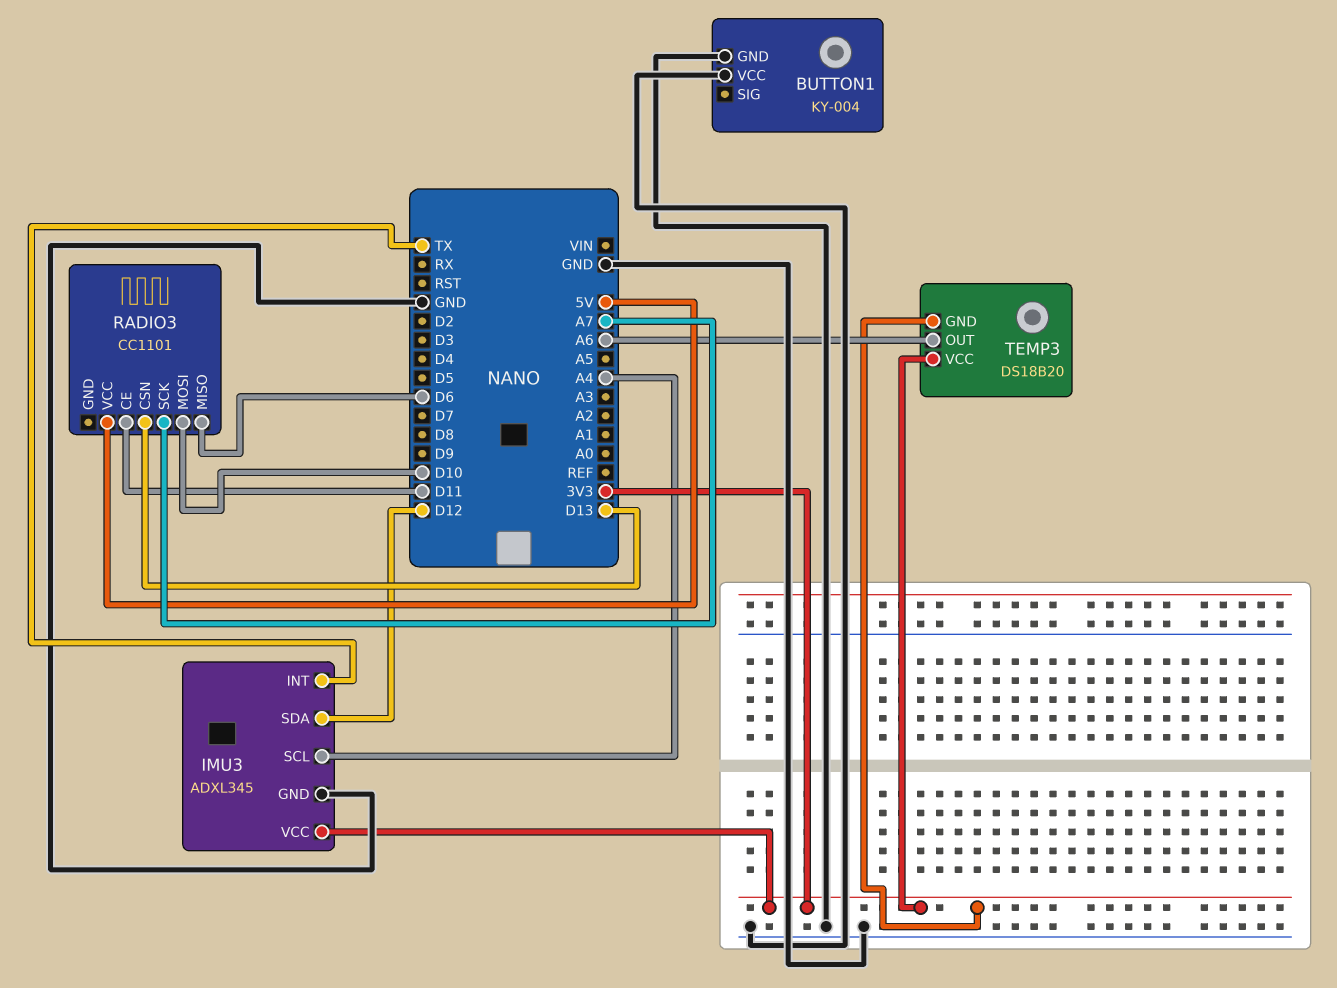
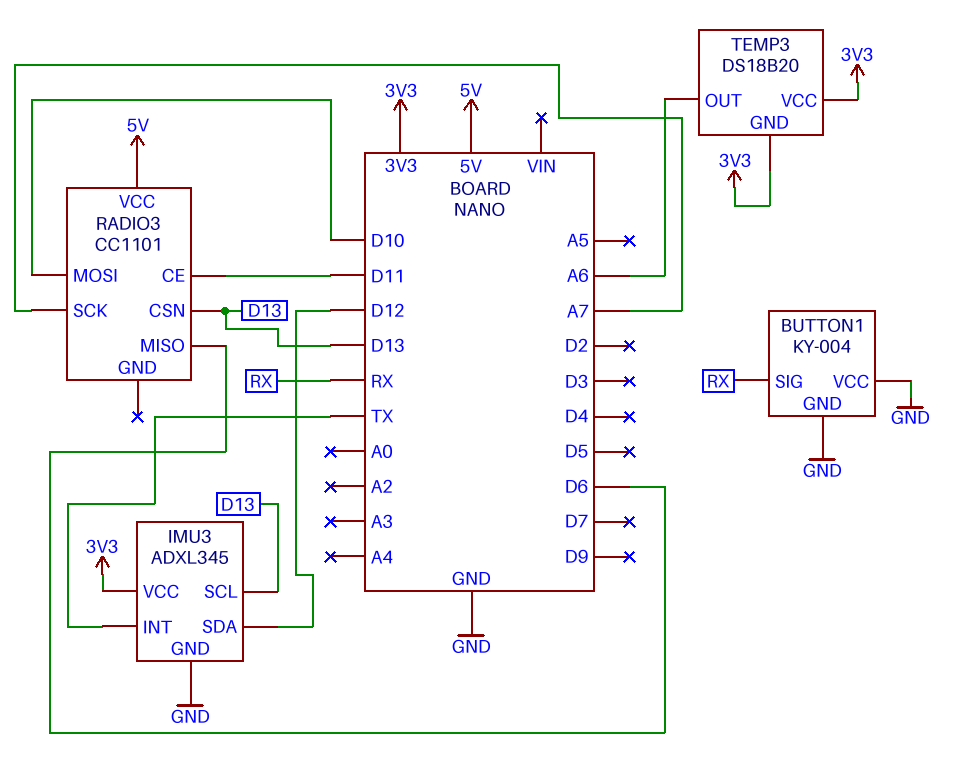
BUTTON1 pin SIG: none -> RX
IMU3 pin SCL: A4 -> D13

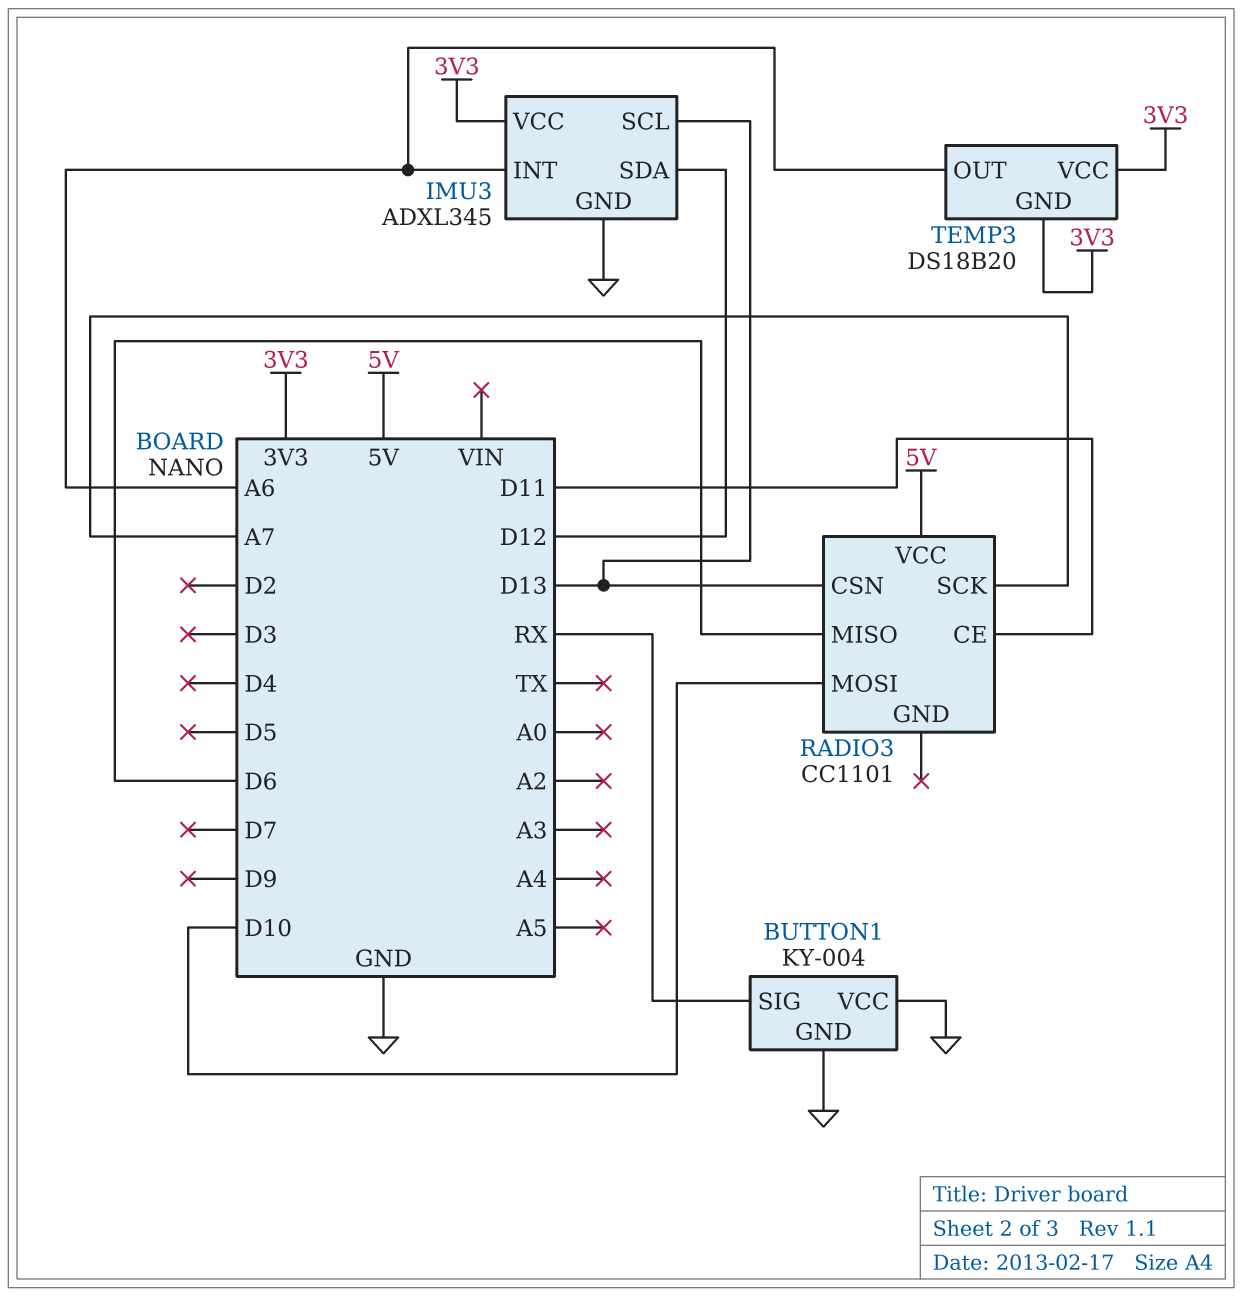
IMU3 pin INT: TX -> A6

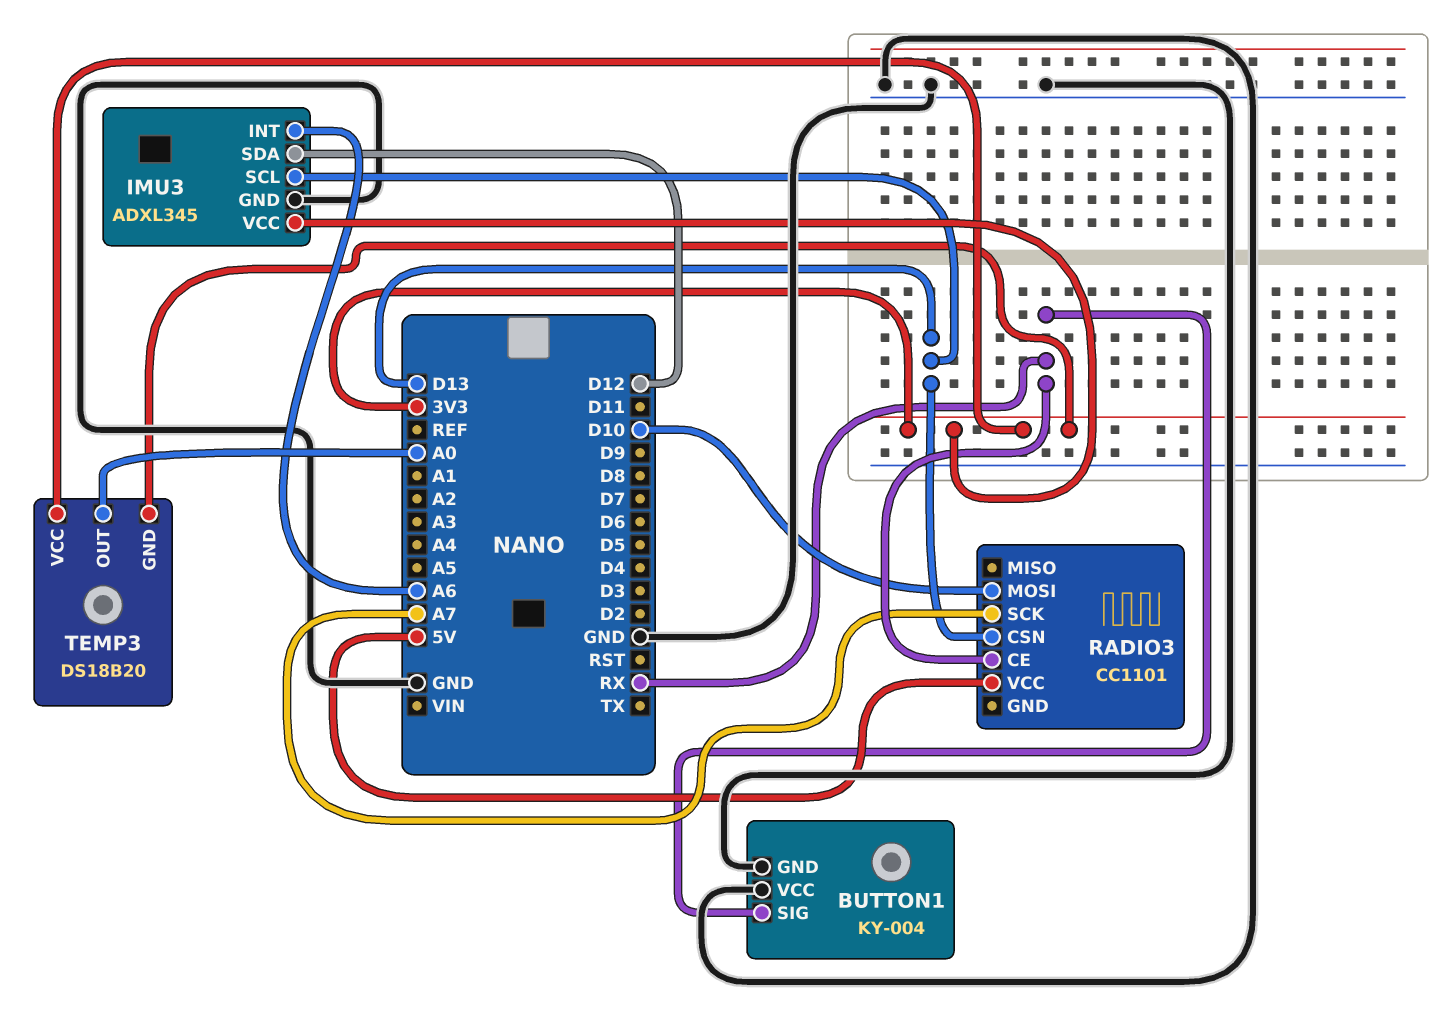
RADIO3 pin CE: D11 -> RX
RADIO3 pin MISO: D6 -> none
TEMP3 pin OUT: A6 -> A0

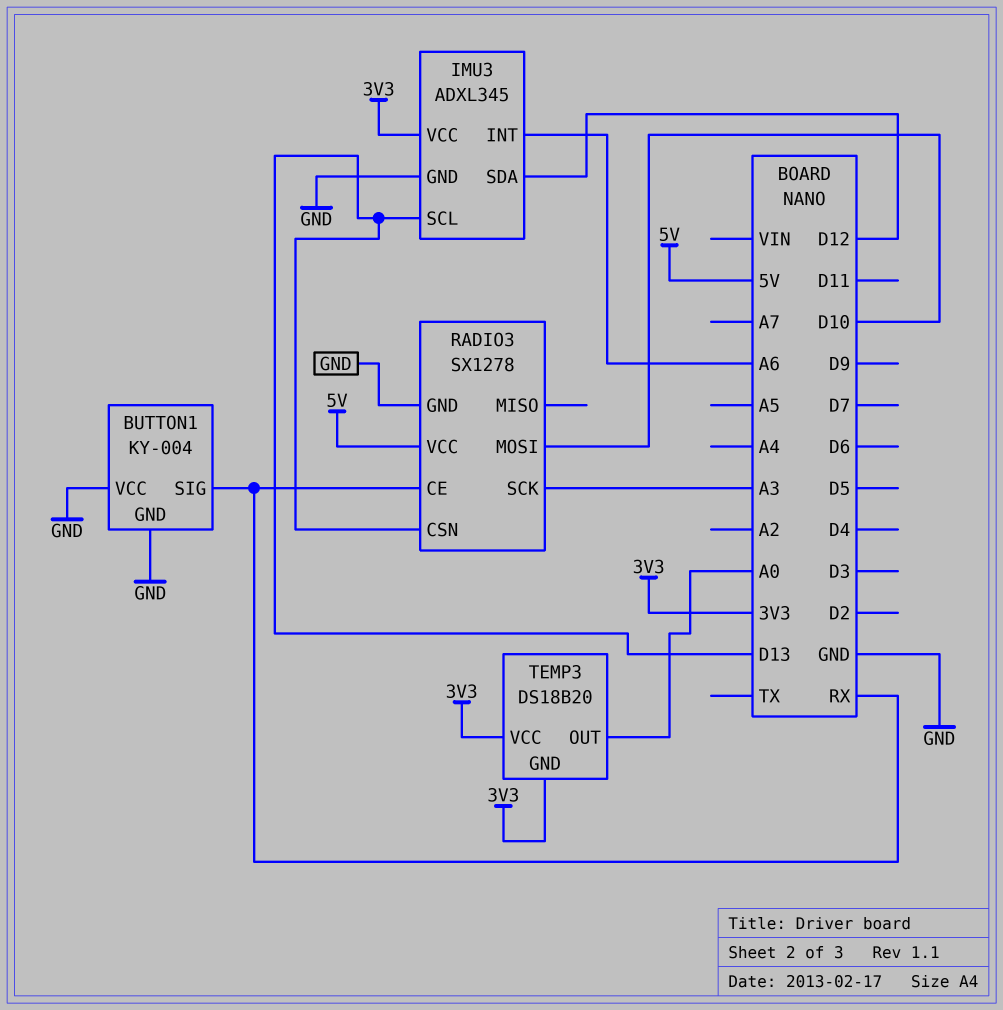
RADIO3: CC1101 -> SX1278
RADIO3 pin GND: none -> GND
RADIO3 pin SCK: A7 -> A3

